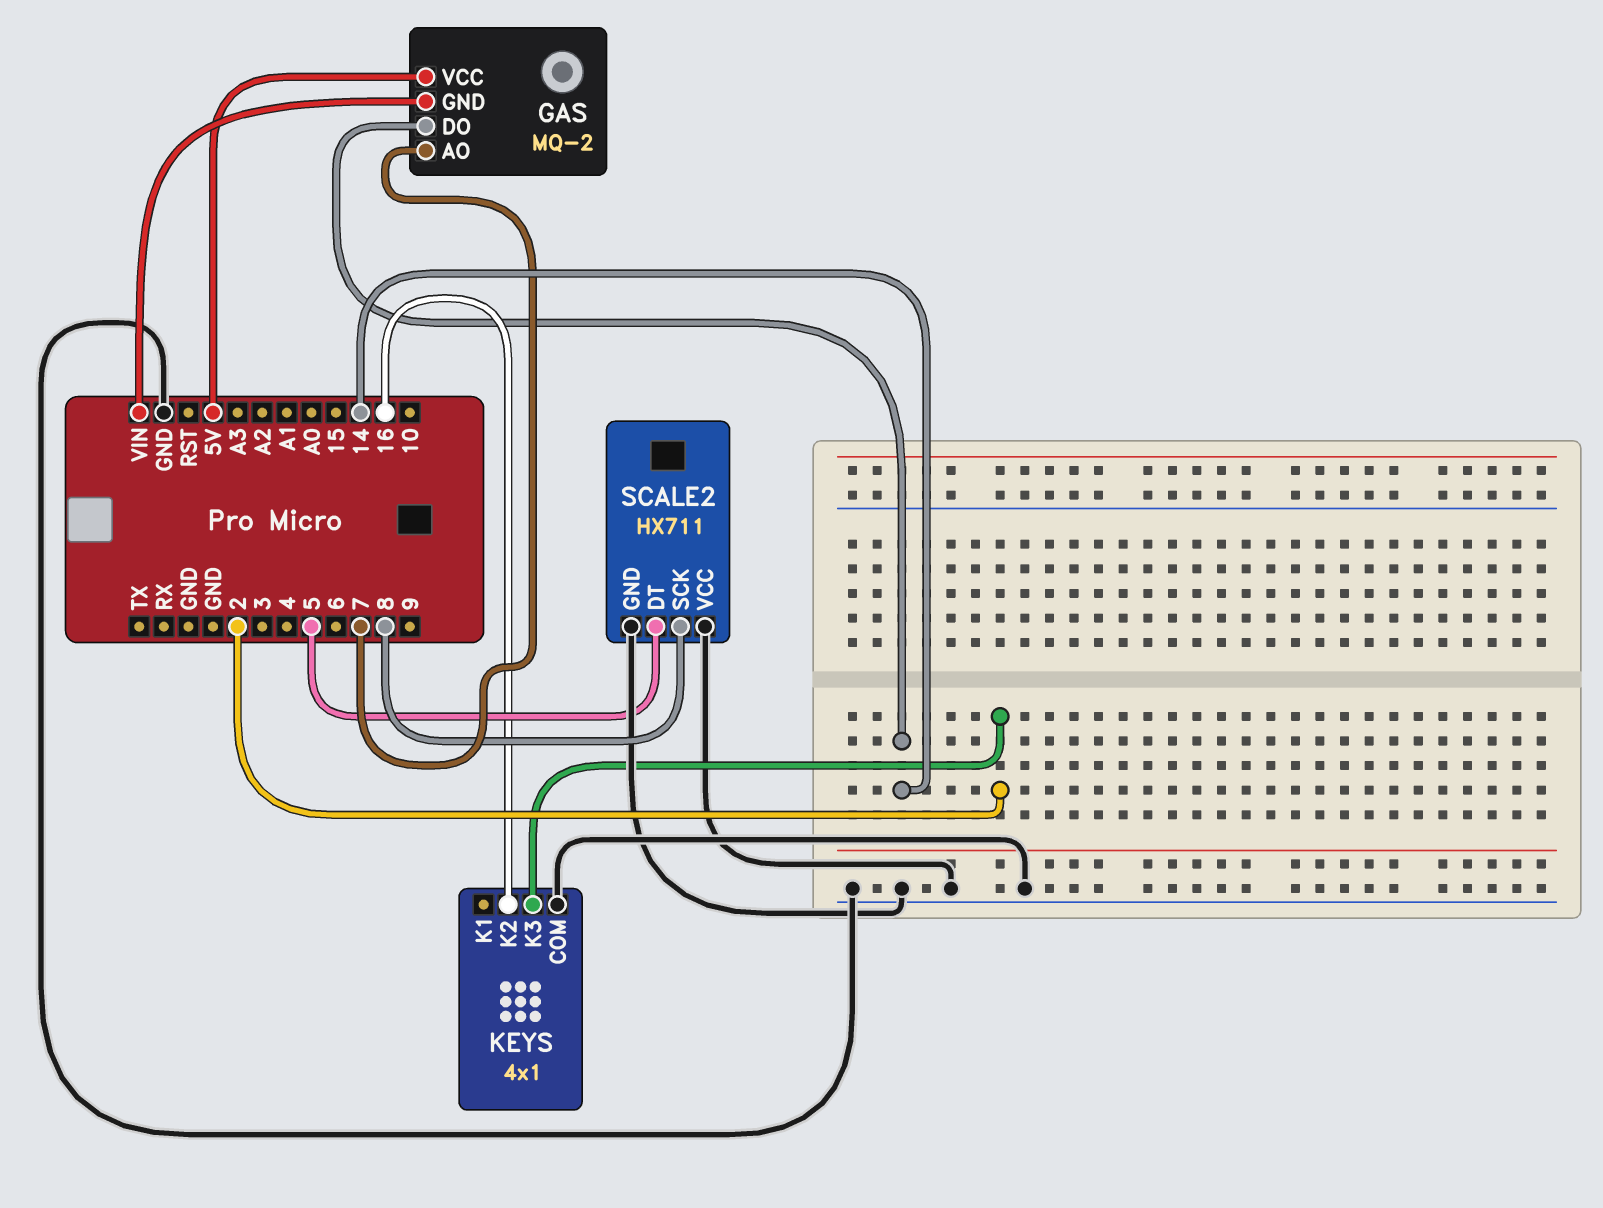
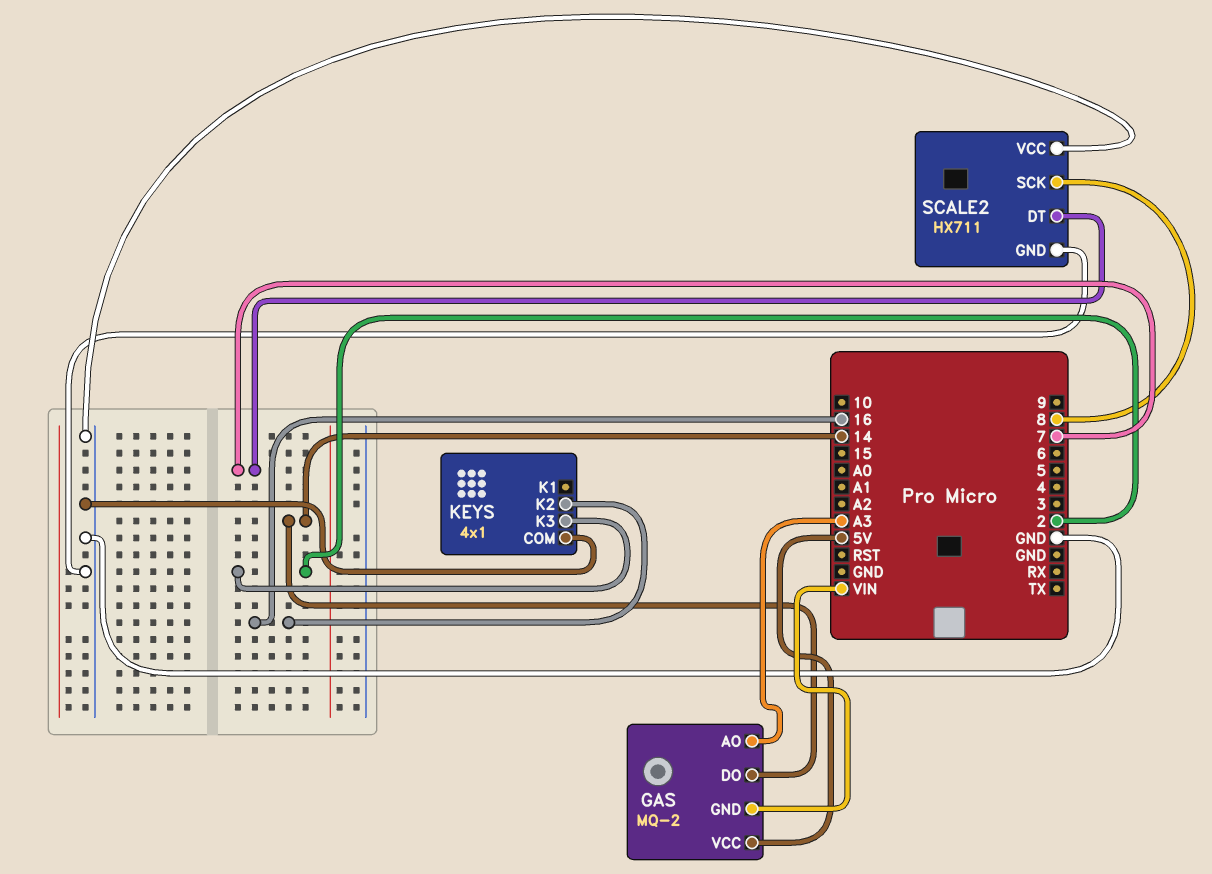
GAS pin AO: 7 -> A3
SCALE2 pin DT: 5 -> 7

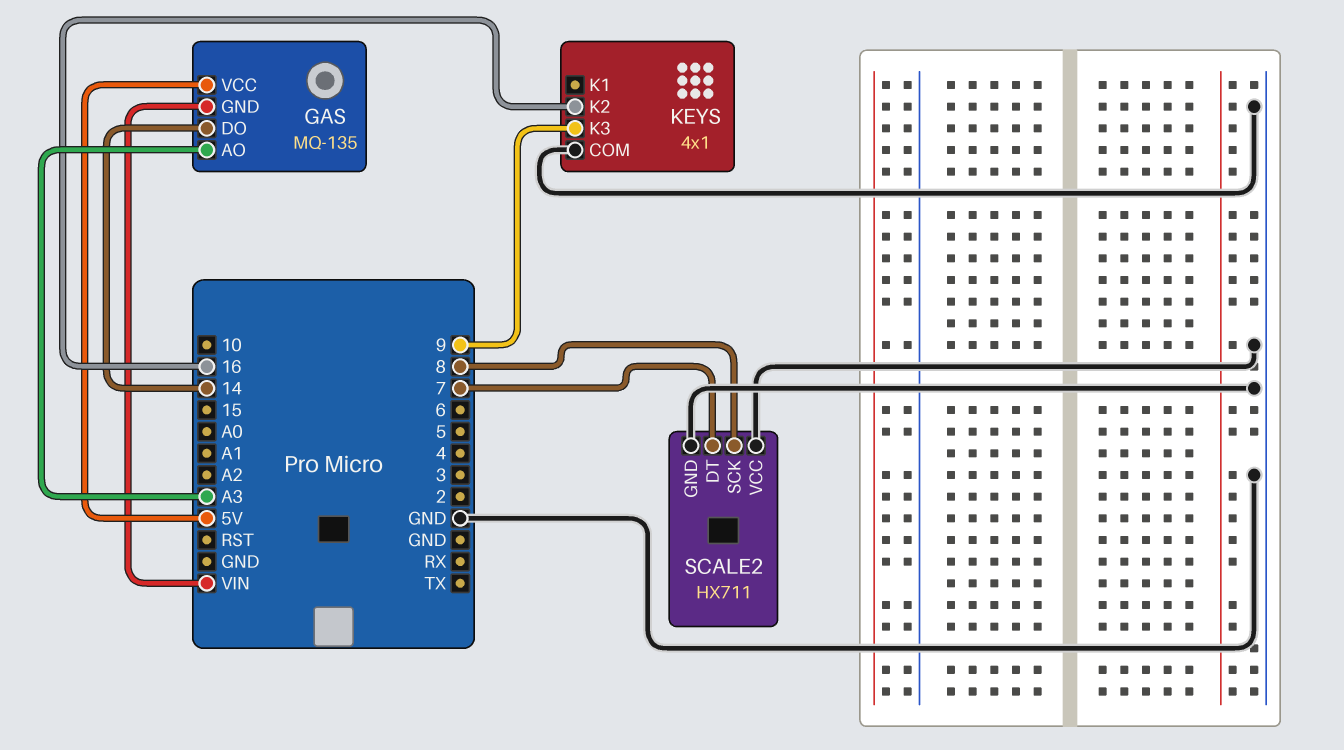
GAS: MQ-2 -> MQ-135
KEYS pin K3: 2 -> 9

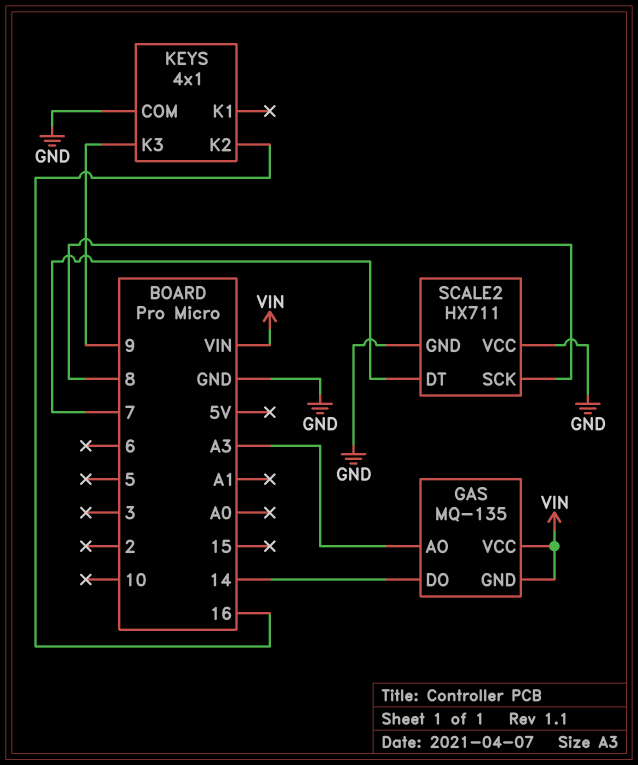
GAS pin VCC: 5V -> VIN

